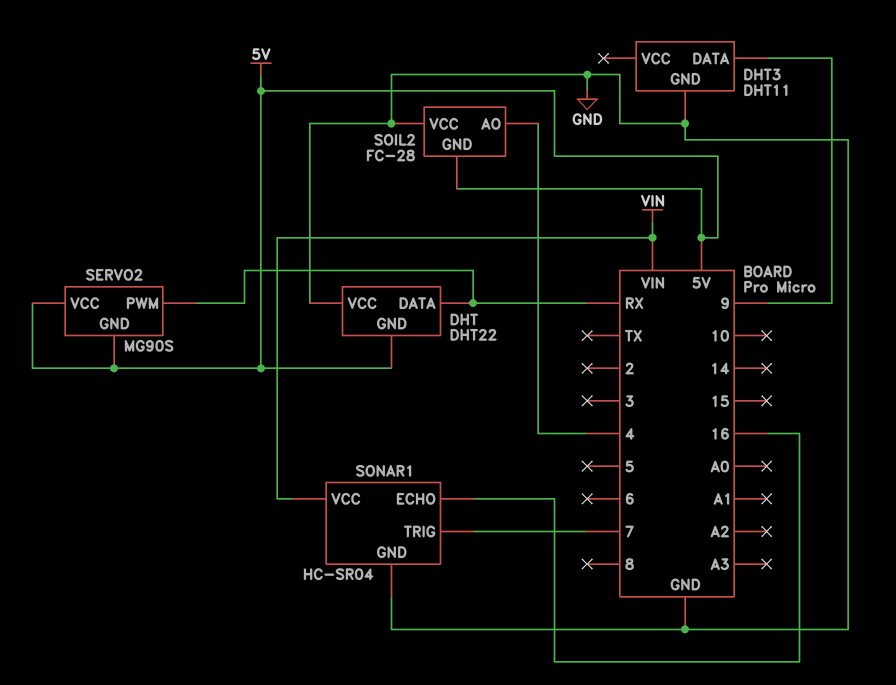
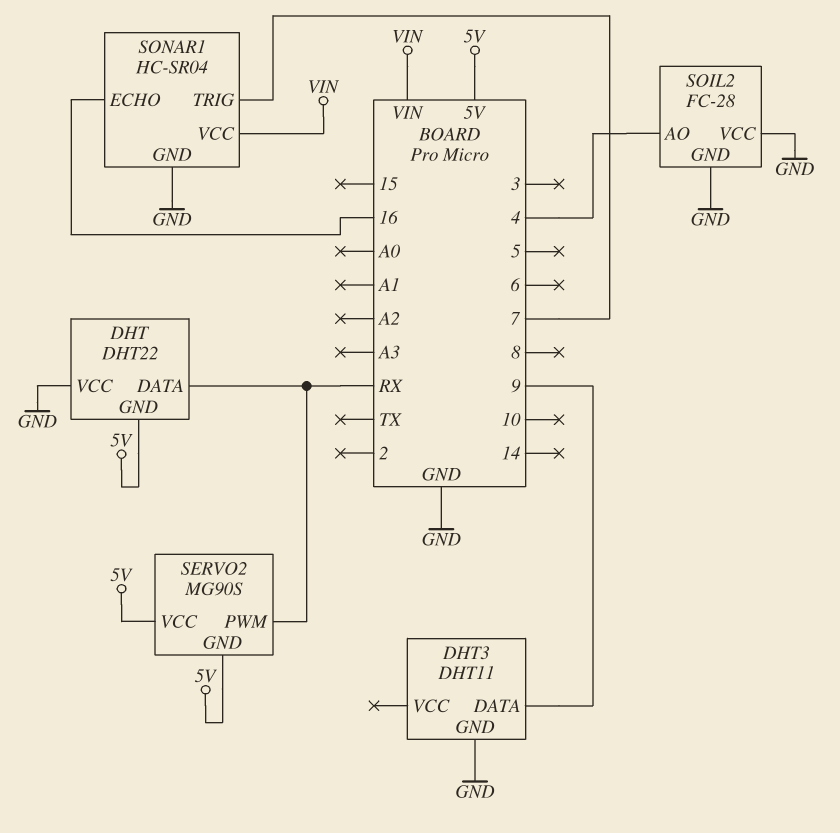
SOIL2 pin GND: 5V -> GND

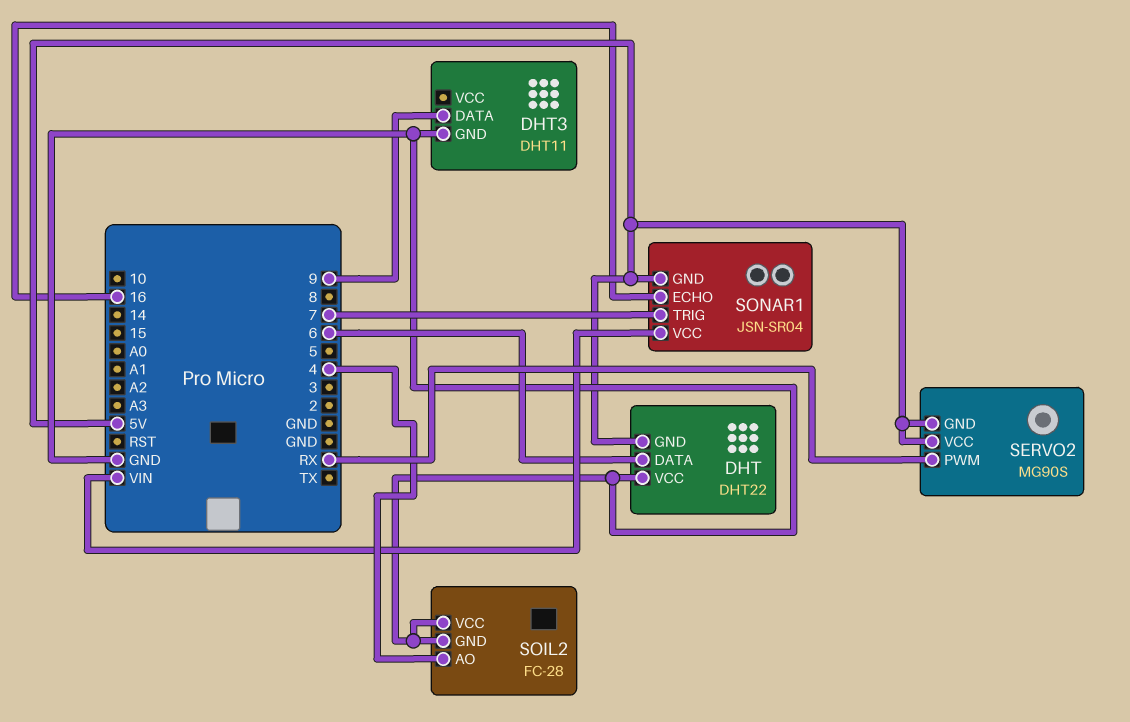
DHT pin DATA: RX -> 6
SONAR1: HC-SR04 -> JSN-SR04
SONAR1 pin GND: GND -> 5V

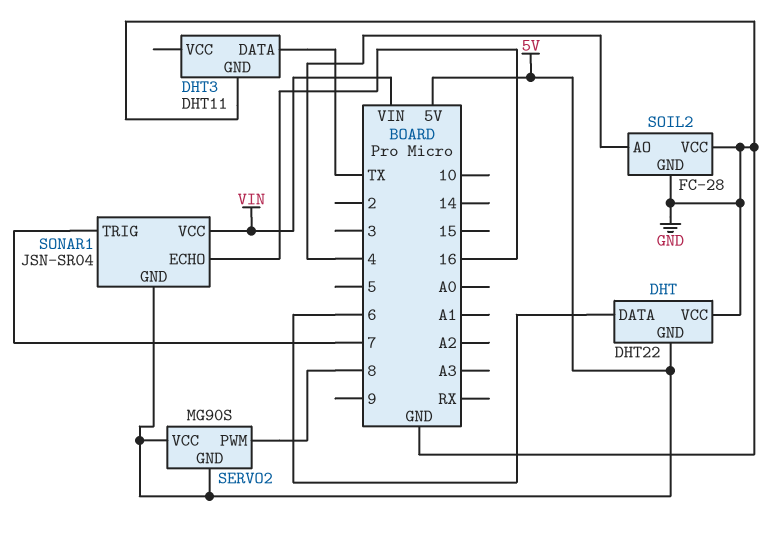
DHT3 pin DATA: 9 -> TX
SERVO2 pin PWM: RX -> 8

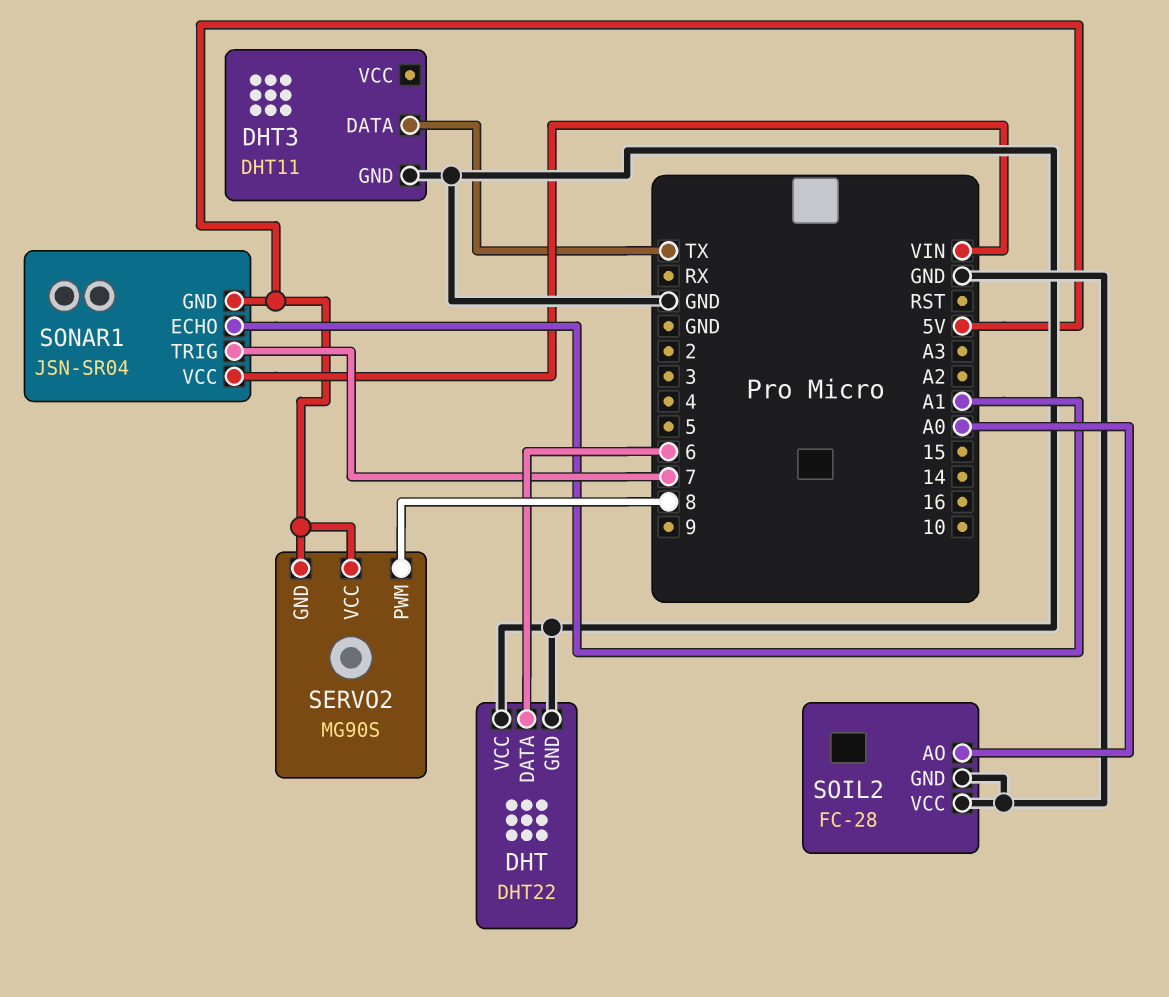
DHT pin GND: 5V -> GND
SOIL2 pin AO: 4 -> A0
SONAR1 pin ECHO: 16 -> A1

